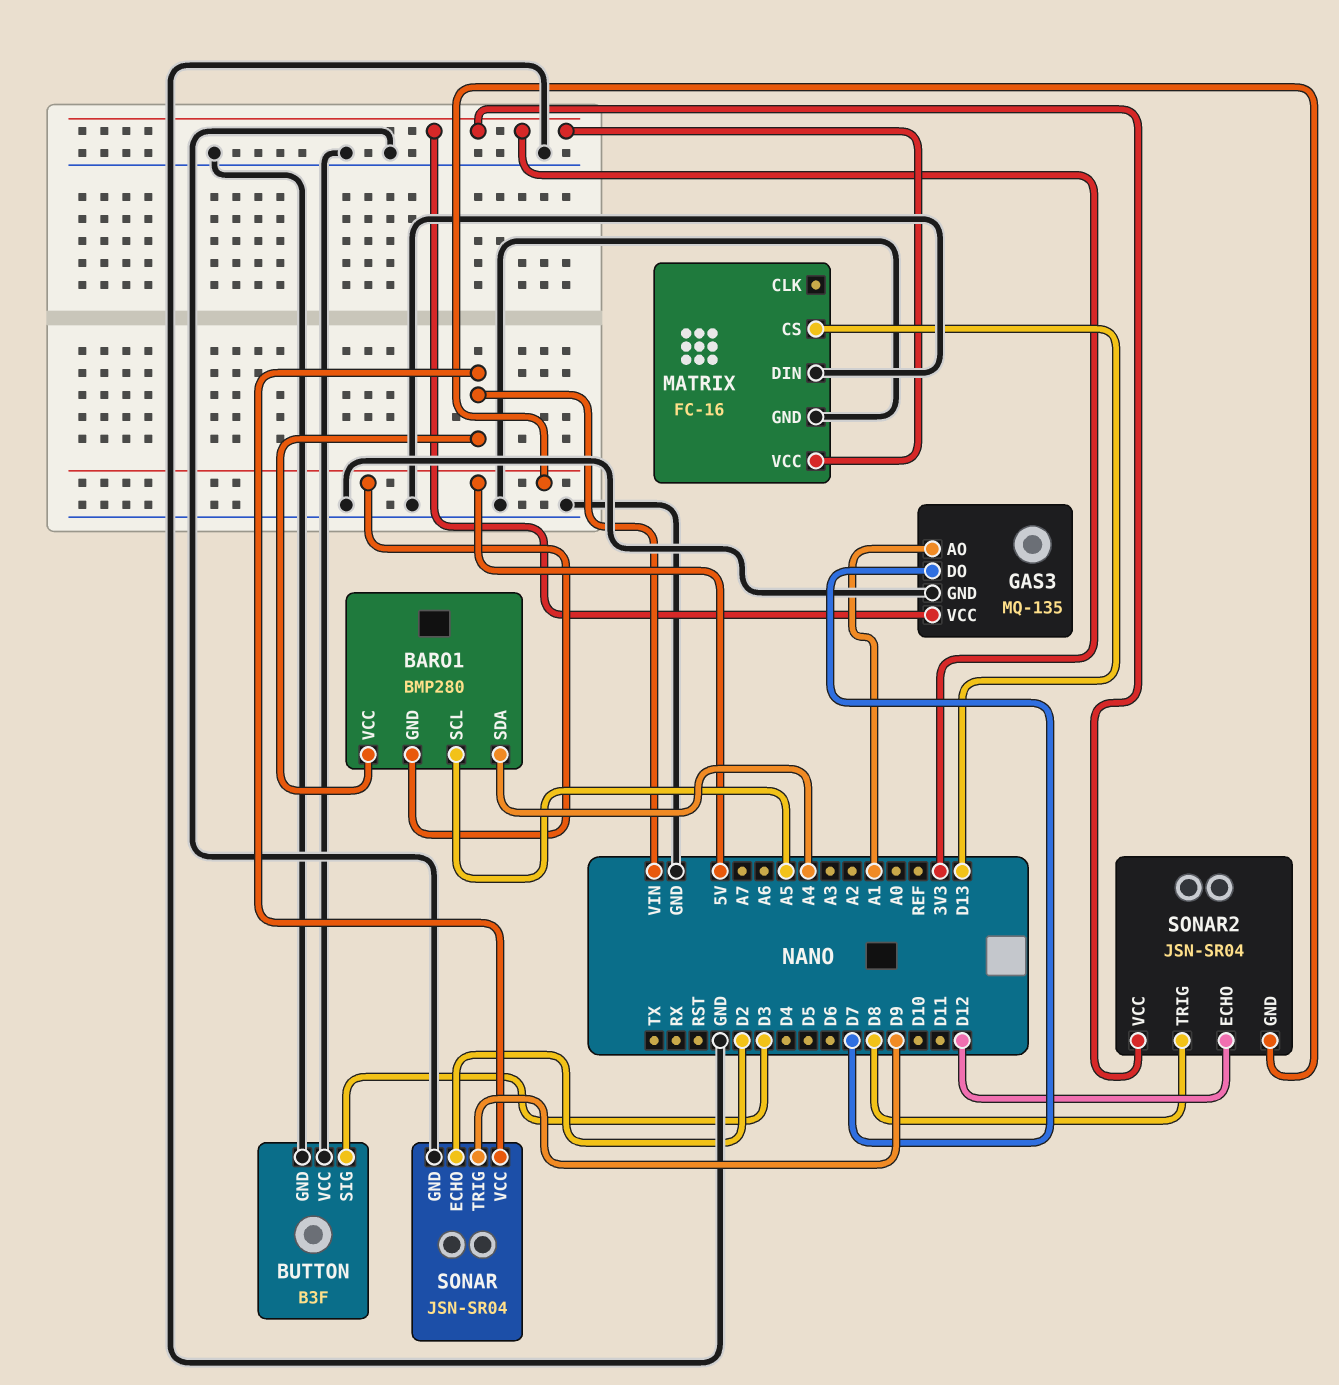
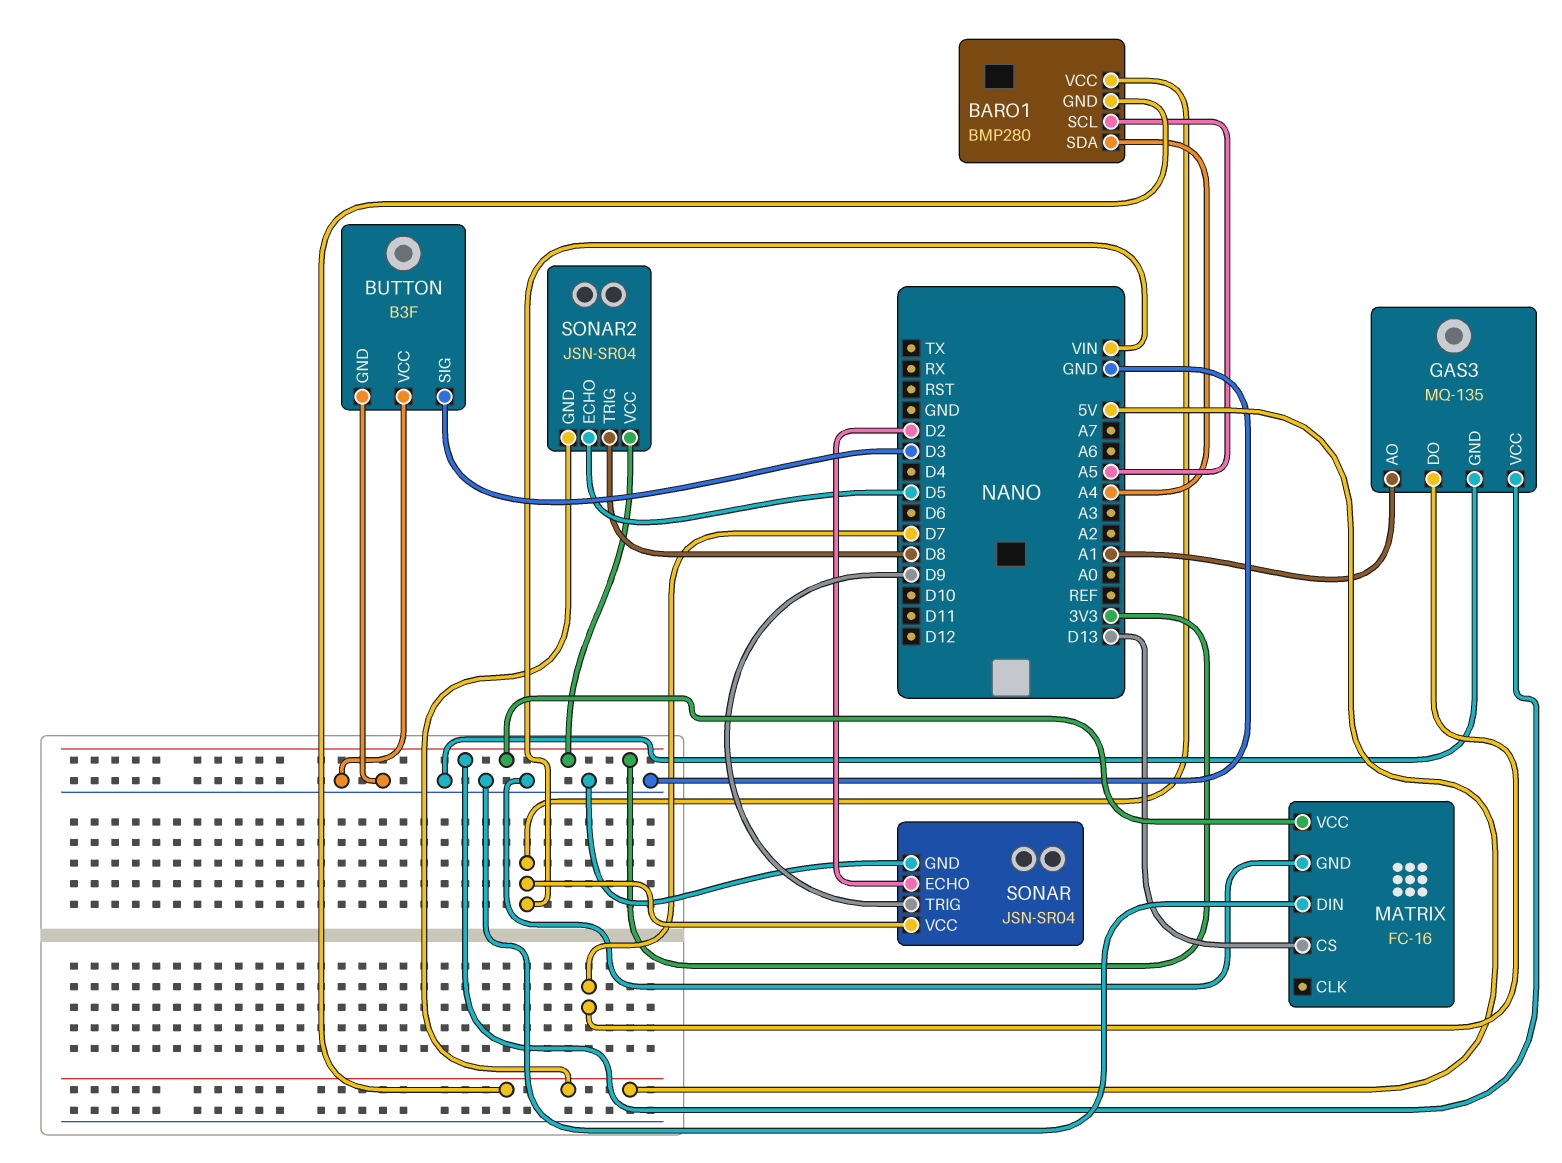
SONAR2 pin ECHO: D12 -> D5

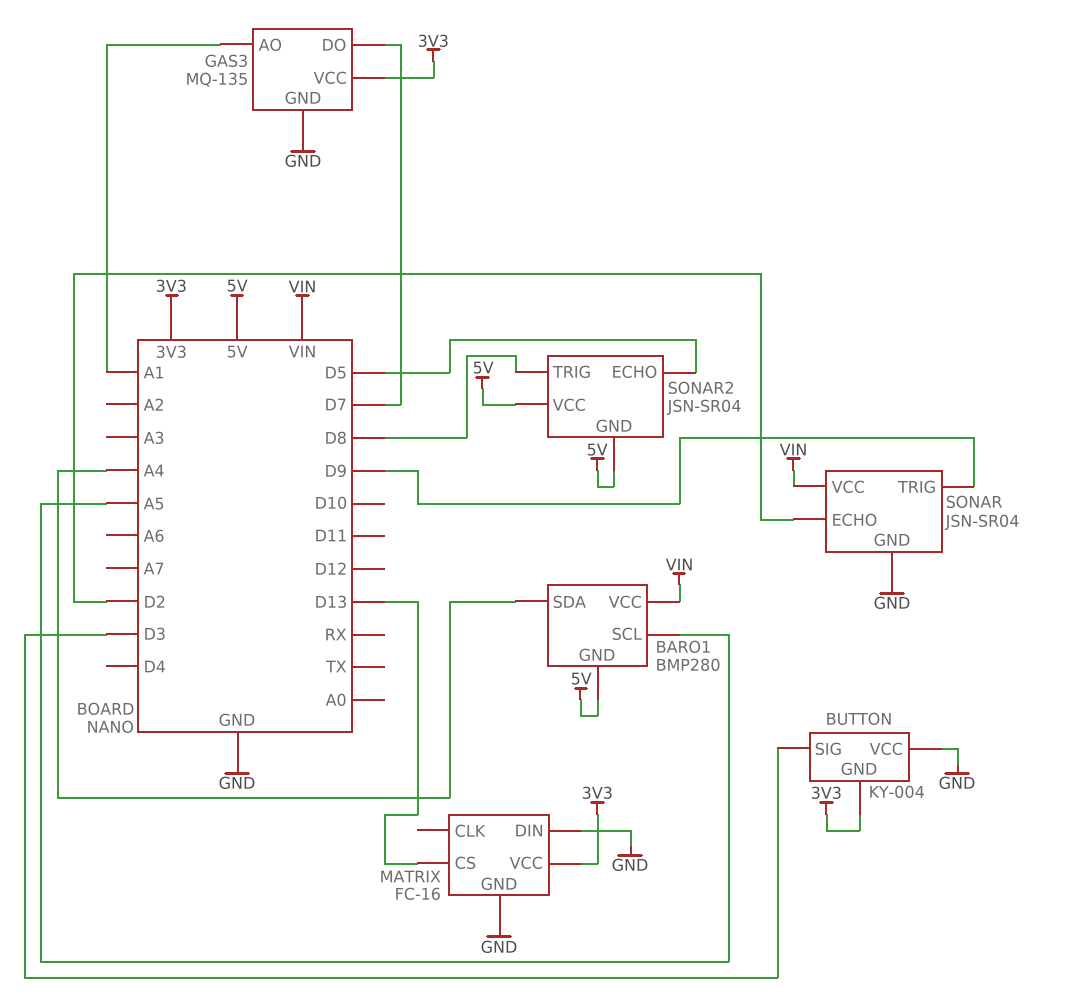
BUTTON: B3F -> KY-004
BUTTON pin GND: GND -> 3V3
SONAR2 pin VCC: 3V3 -> 5V

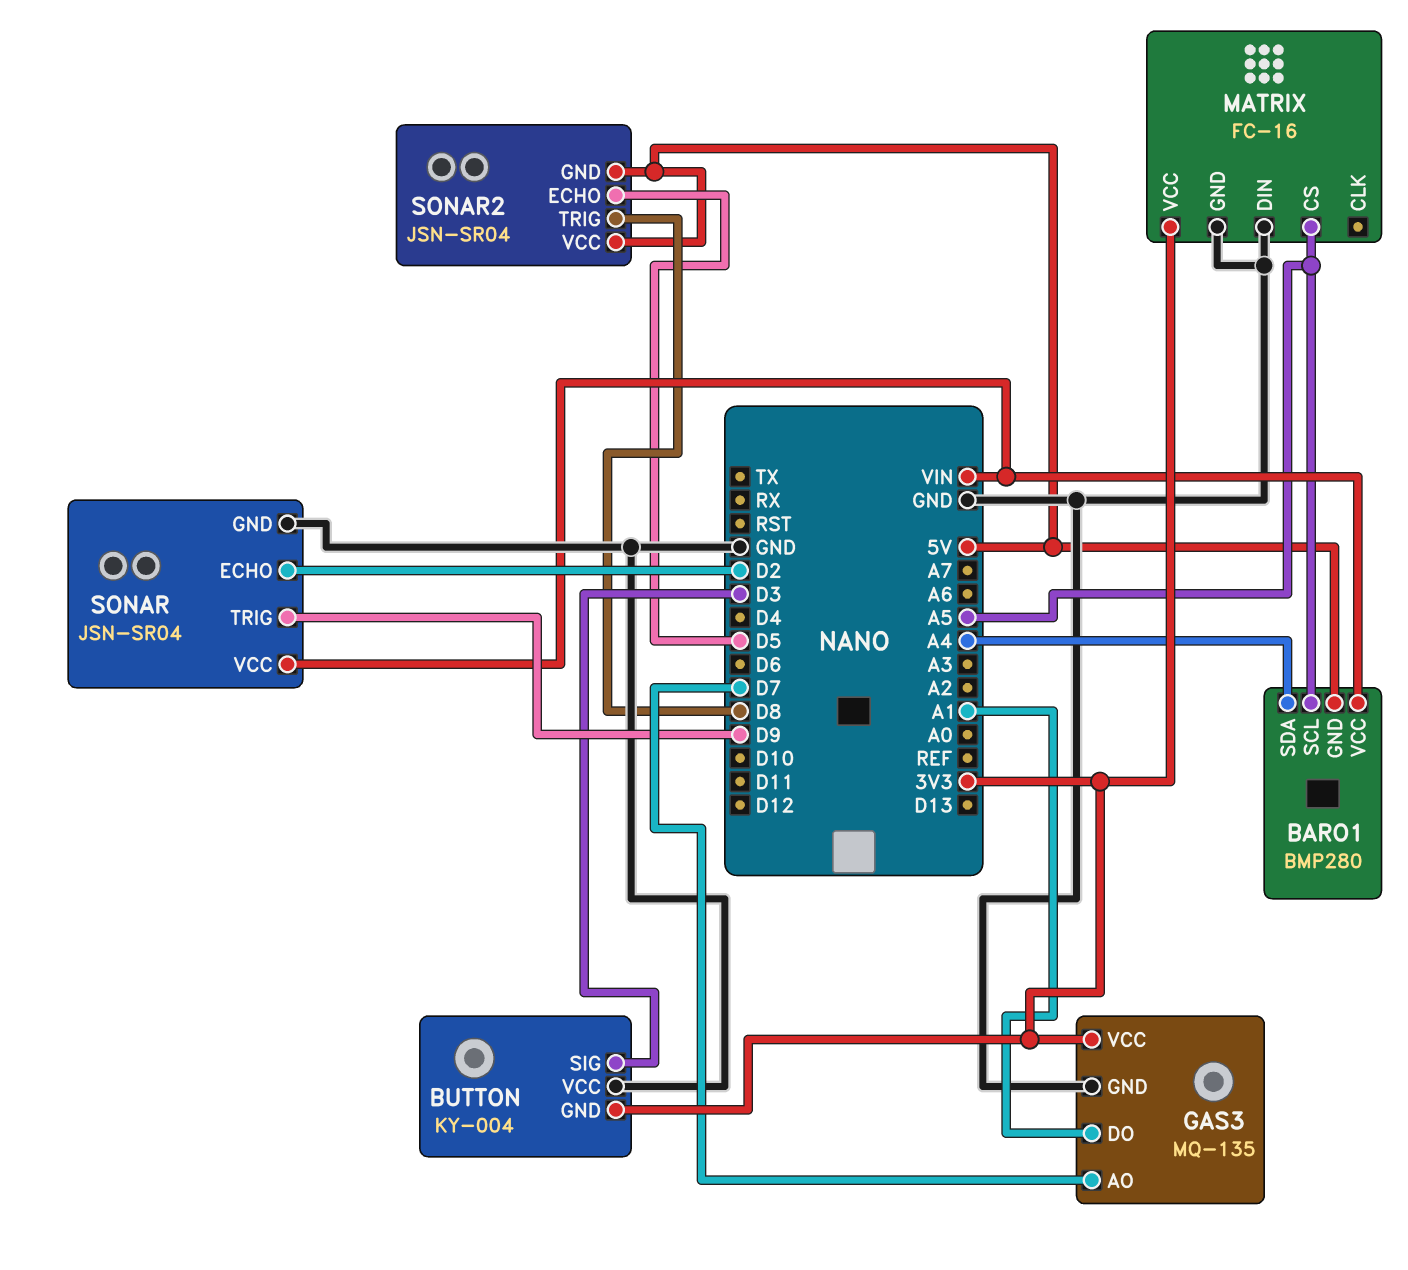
GAS3 pin AO: A1 -> D7
GAS3 pin DO: D7 -> A1
MATRIX pin CS: D13 -> A5

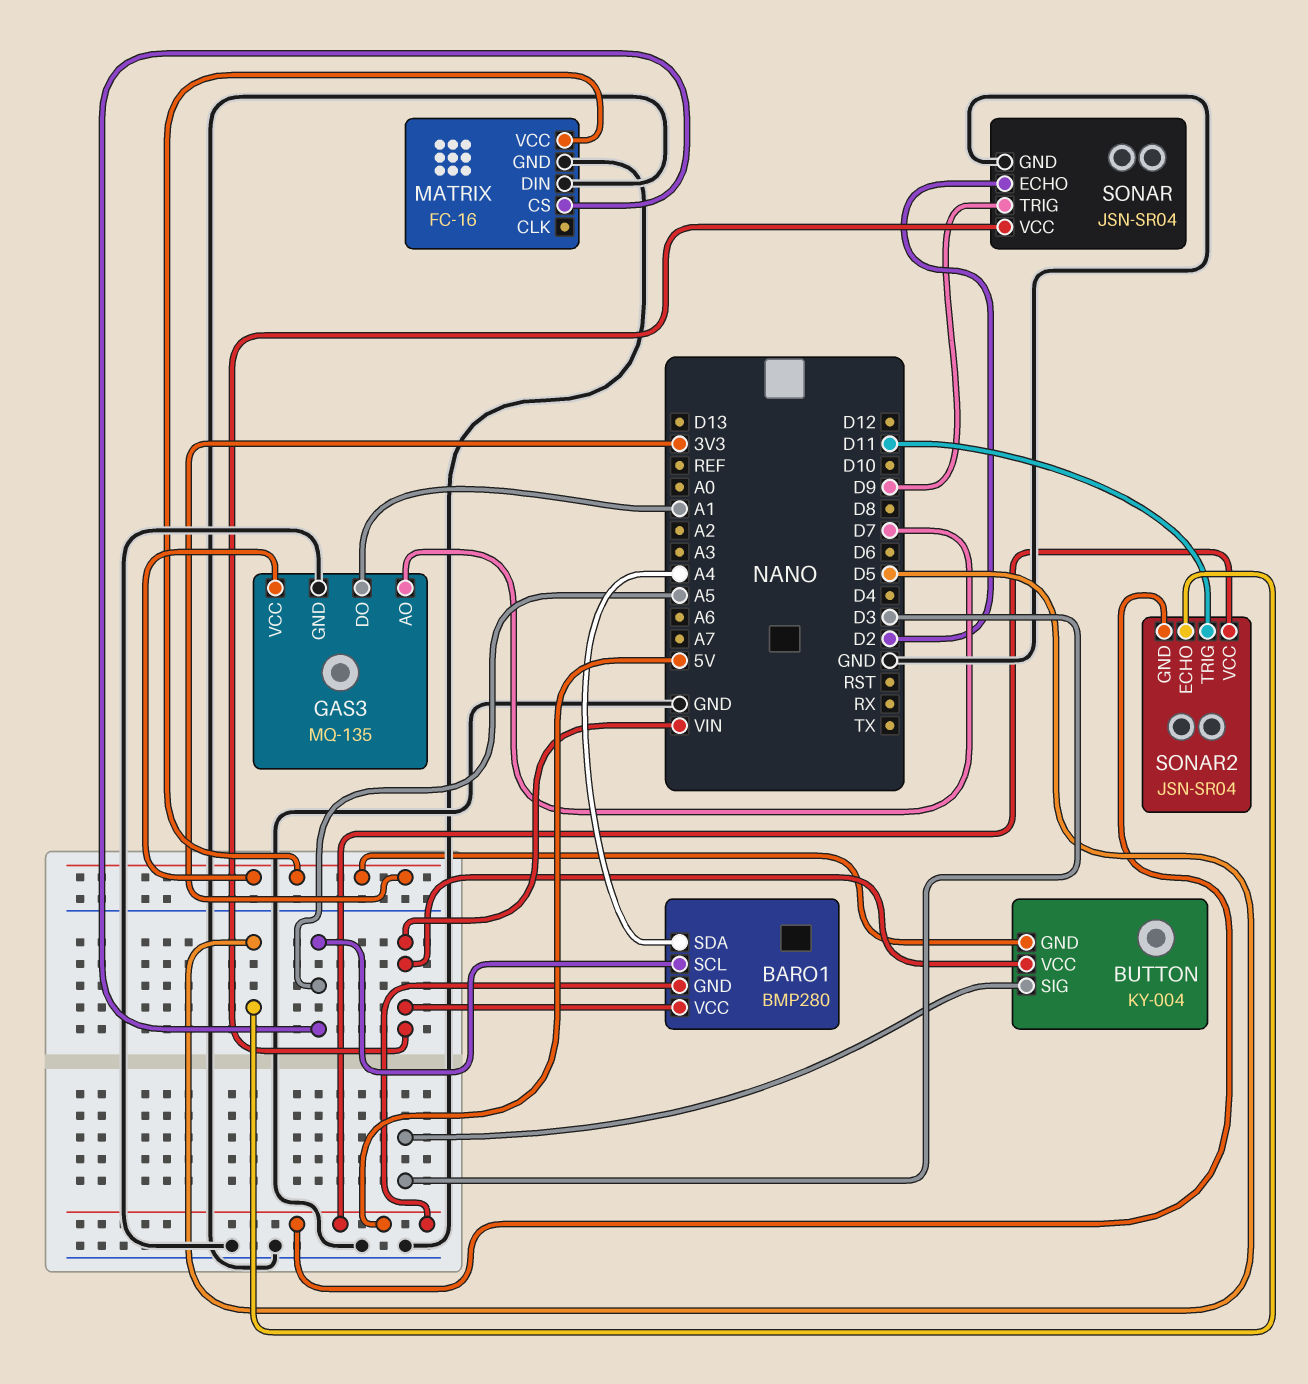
BUTTON pin VCC: GND -> VIN
SONAR2 pin TRIG: D8 -> D11

